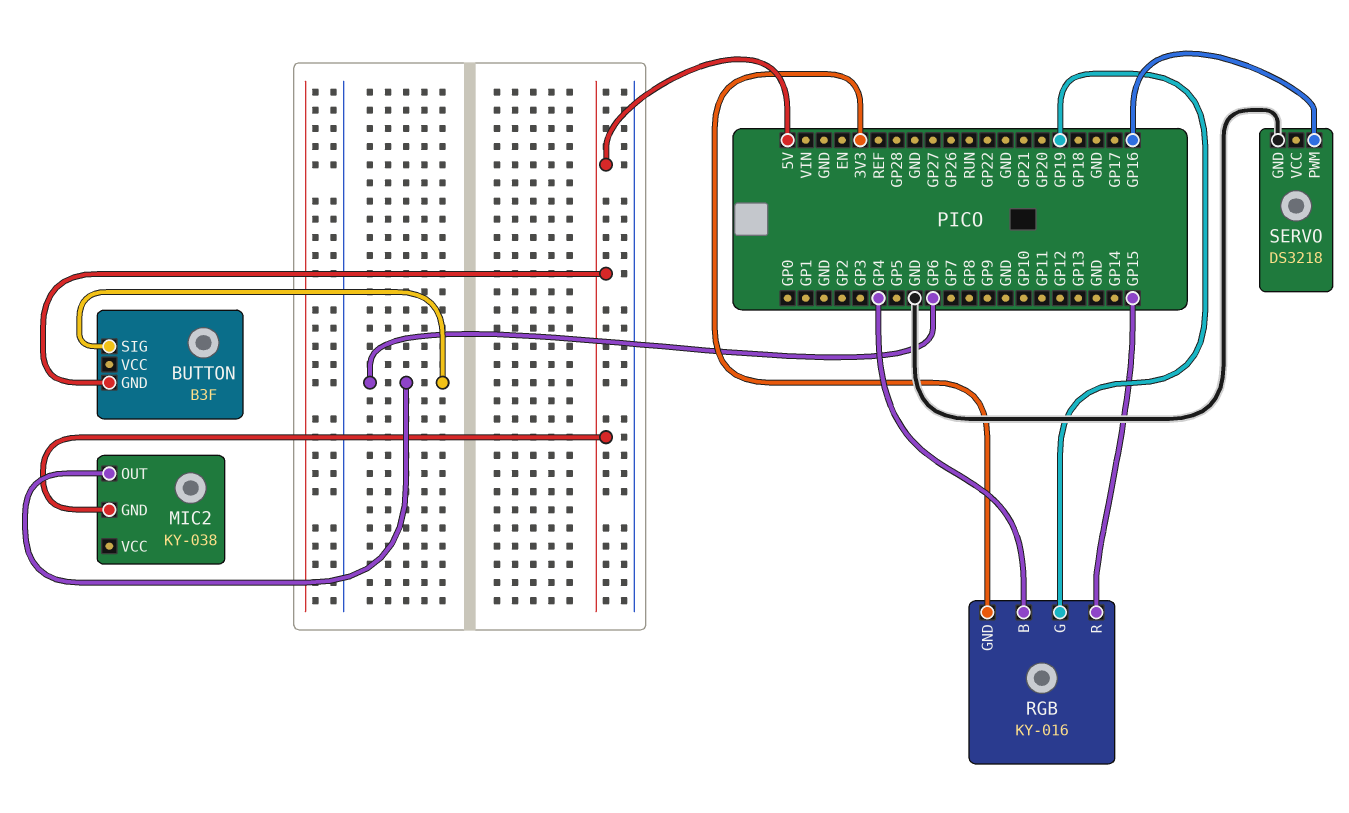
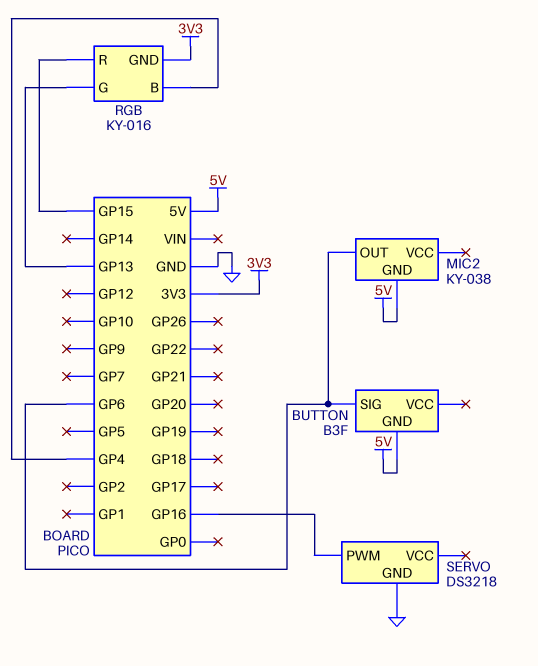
RGB pin G: GP19 -> GP13

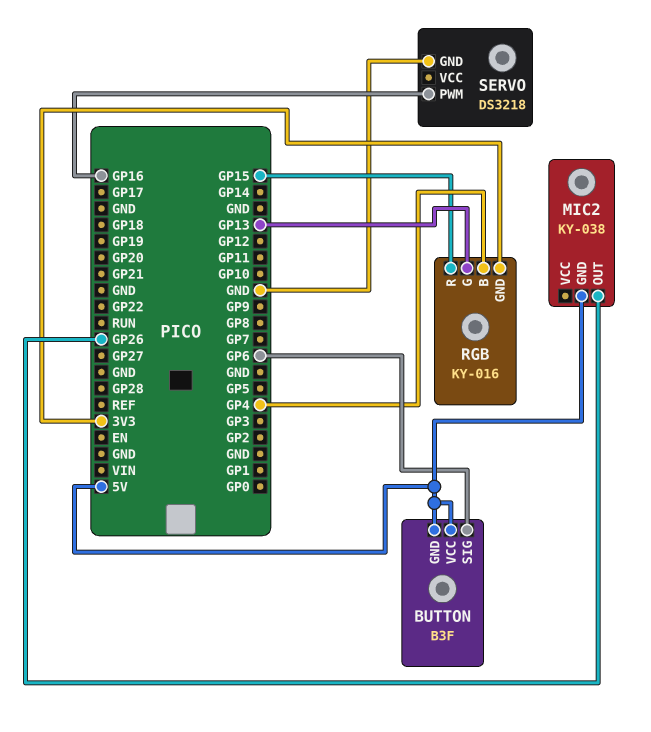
BUTTON pin VCC: none -> 5V
MIC2 pin OUT: GP6 -> GP26

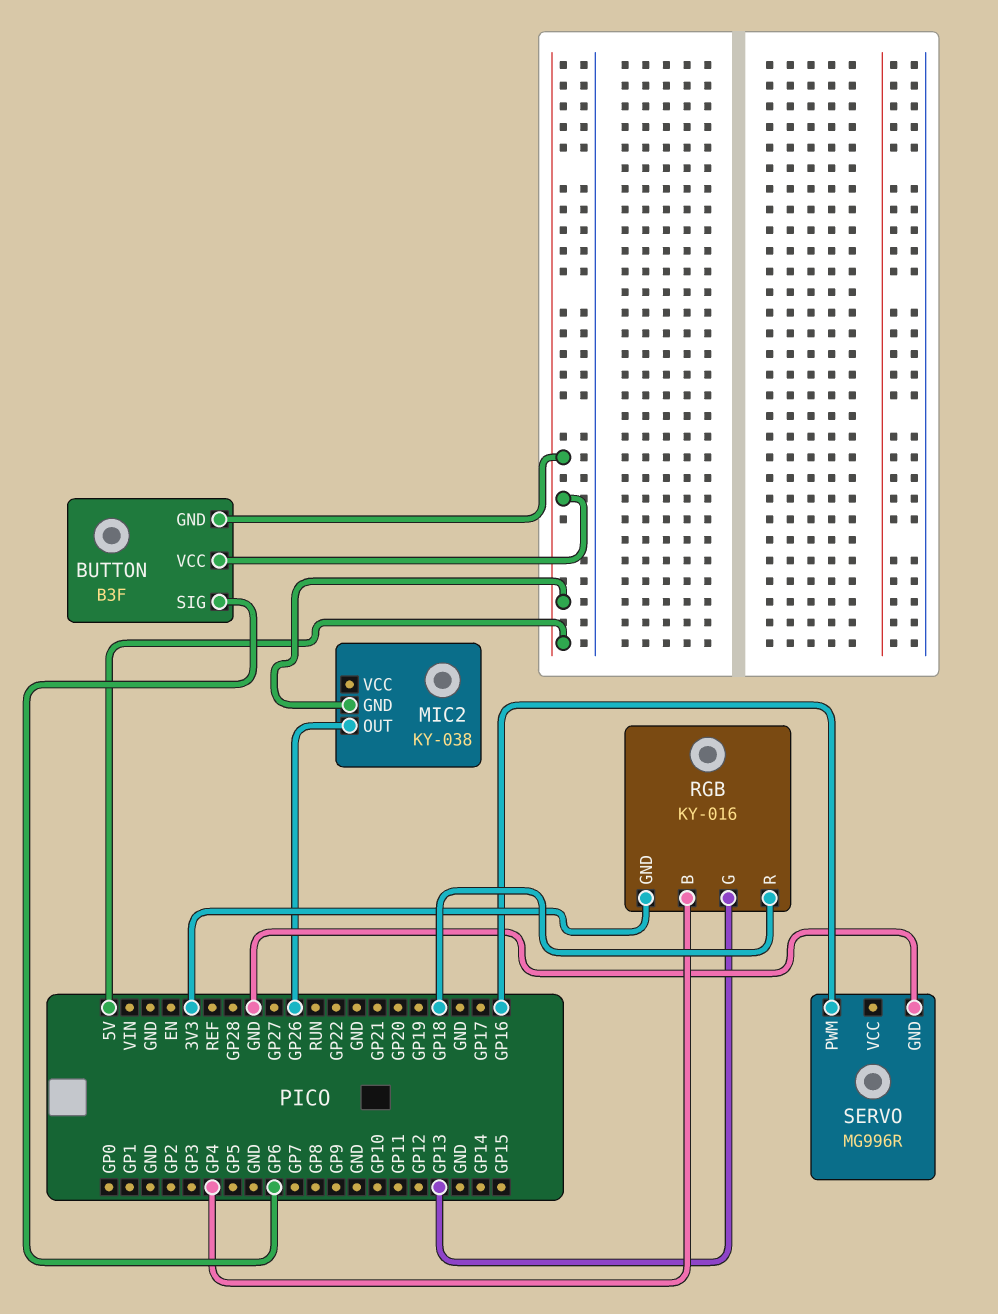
RGB pin R: GP15 -> GP18
SERVO: DS3218 -> MG996R

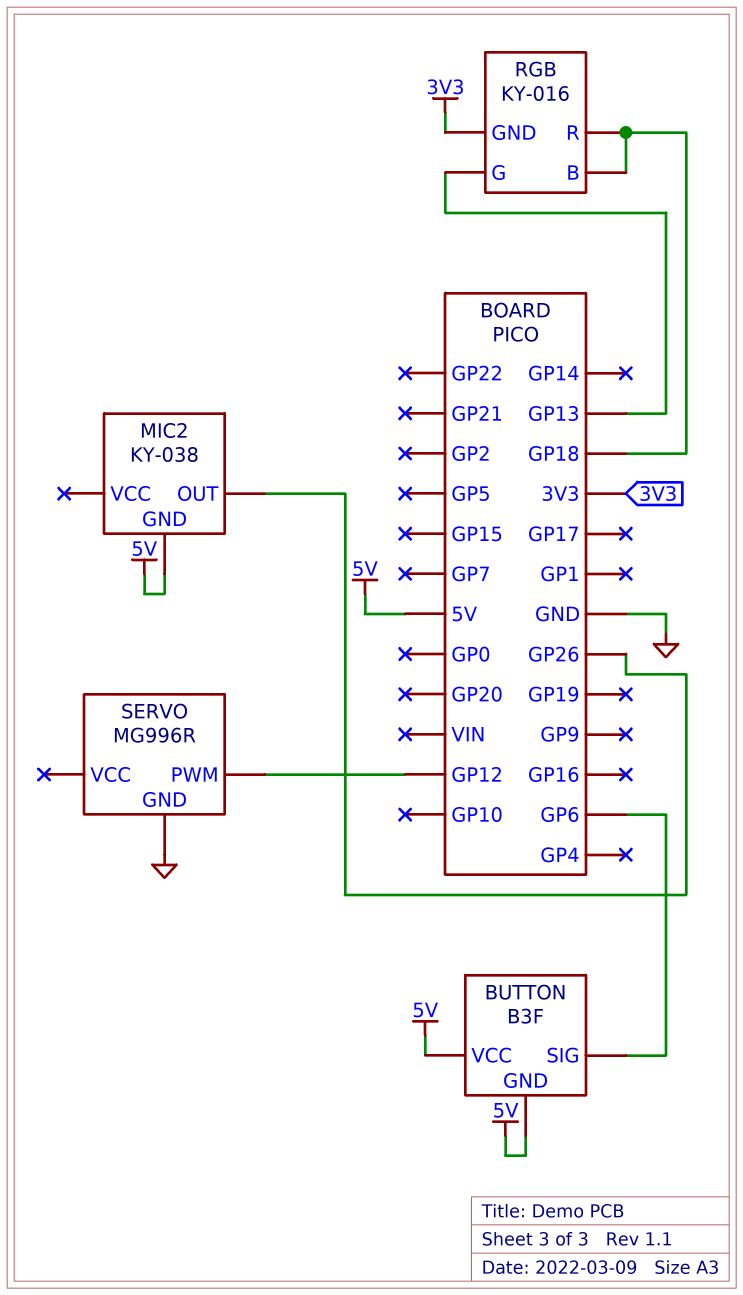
RGB pin B: GP4 -> GP18
SERVO pin PWM: GP16 -> GP12

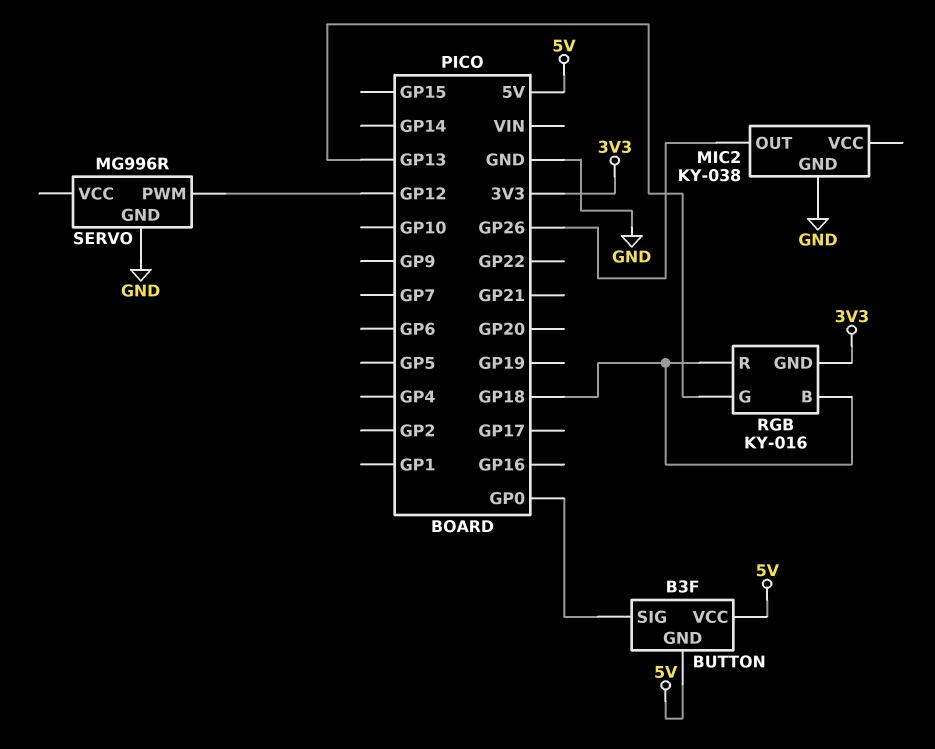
BUTTON pin SIG: GP6 -> GP0
MIC2 pin GND: 5V -> GND

